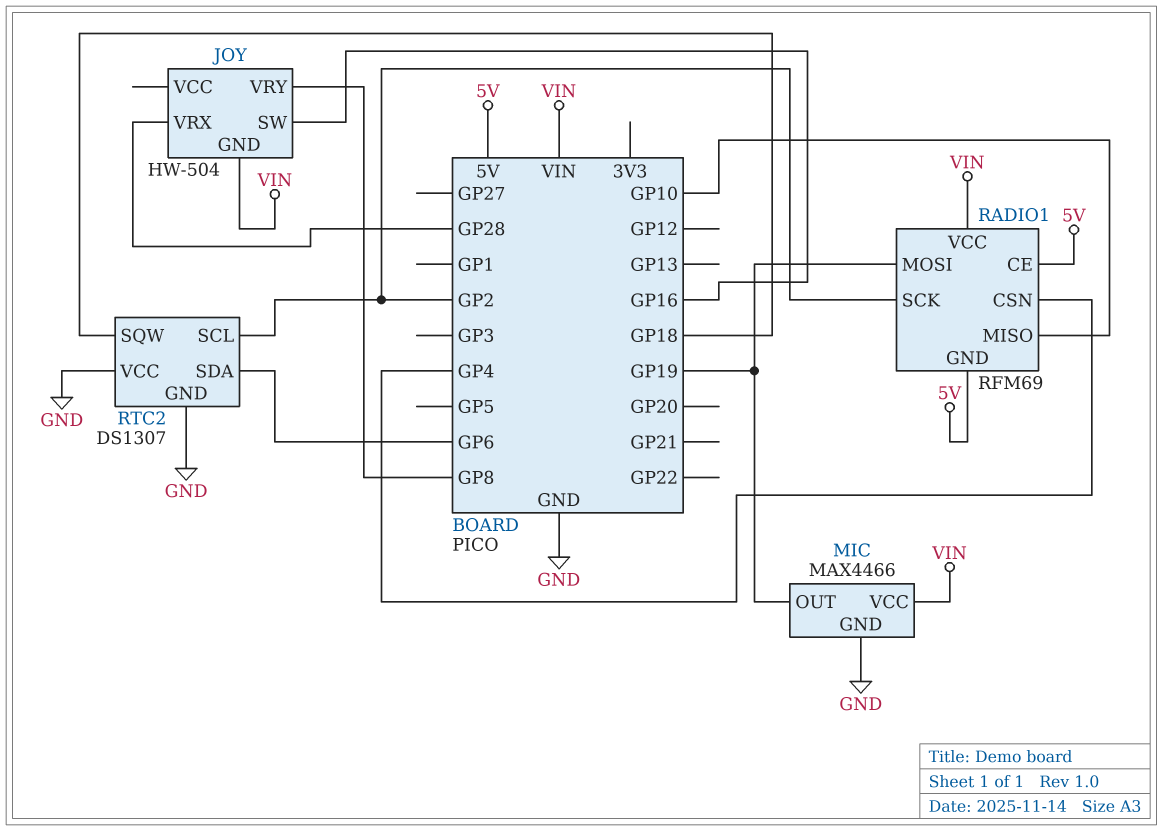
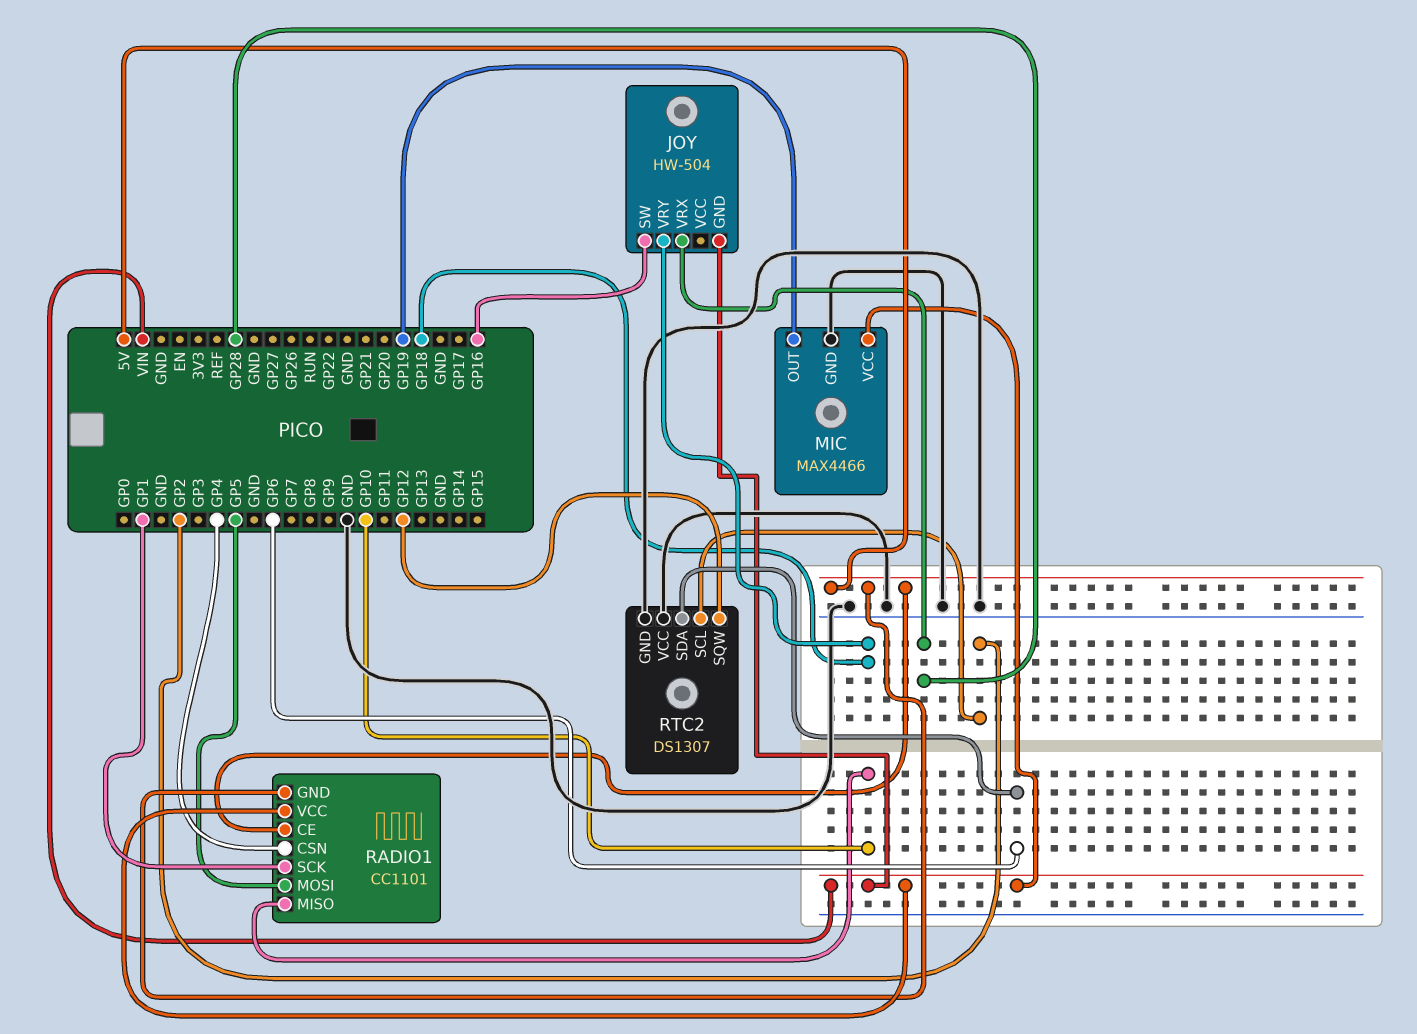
JOY pin VRY: GP8 -> GP18
RADIO1: RFM69 -> CC1101
RADIO1 pin MOSI: GP19 -> GP5
RADIO1 pin SCK: GP2 -> GP1
RTC2 pin SQW: GP18 -> GP12

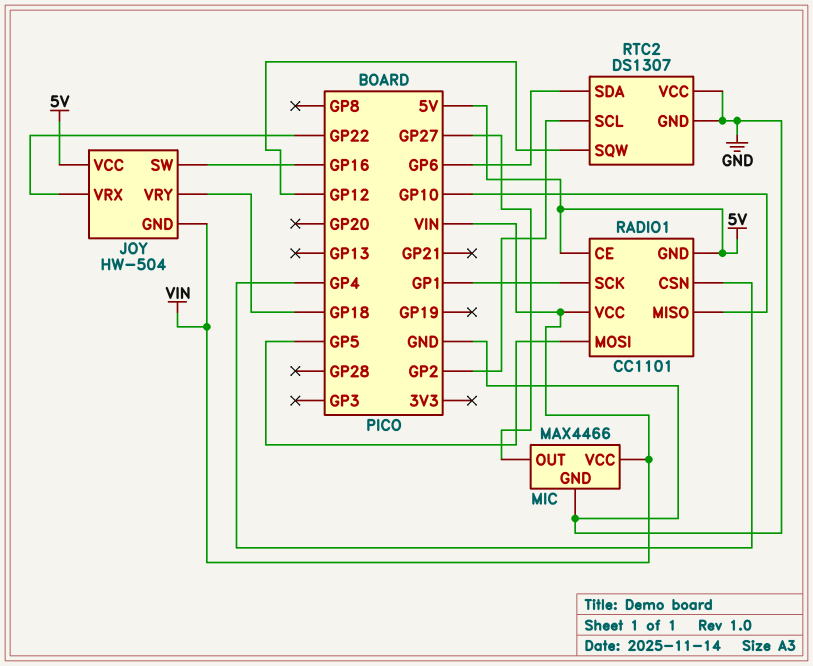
JOY pin VCC: none -> 5V
JOY pin VRX: GP28 -> GP22
MIC pin OUT: GP19 -> GP27

